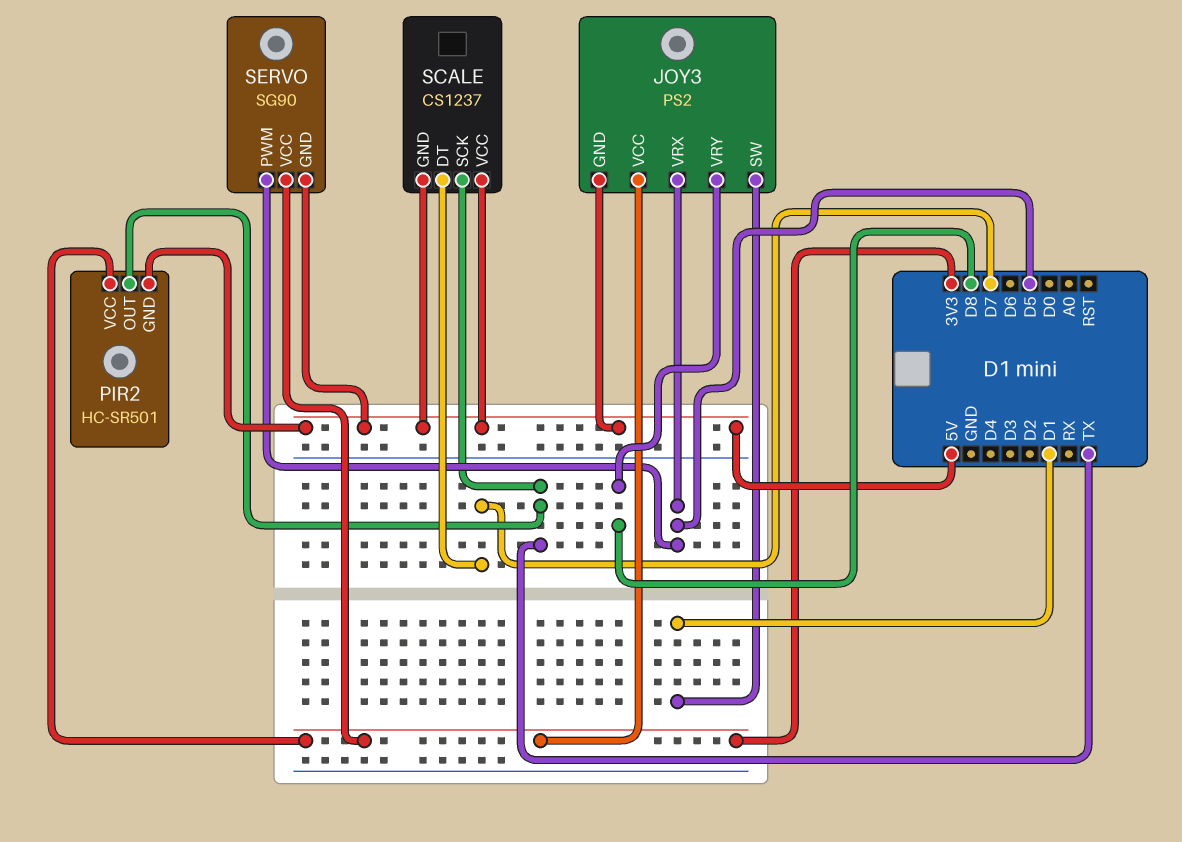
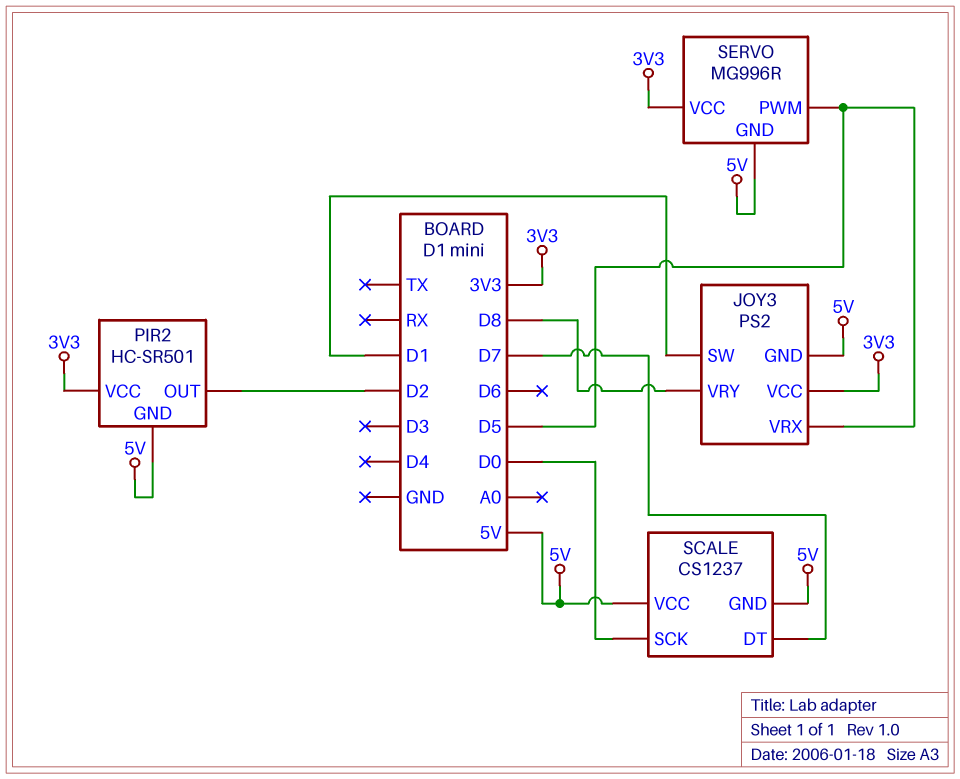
PIR2 pin OUT: TX -> D2
SCALE pin SCK: TX -> D0
SERVO: SG90 -> MG996R

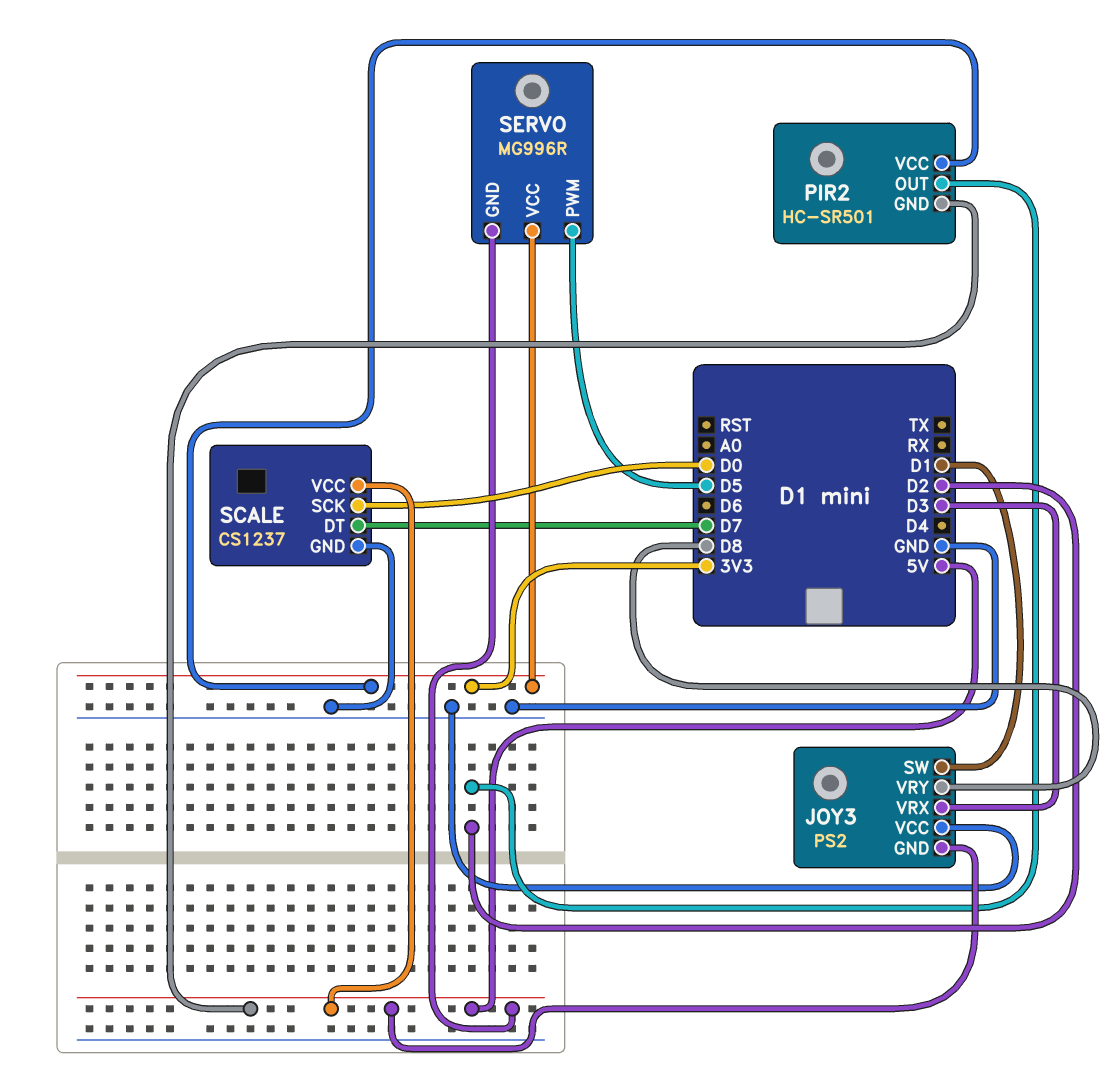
JOY3 pin VCC: 3V3 -> GND
JOY3 pin VRX: D5 -> D3
SCALE pin GND: 5V -> GND

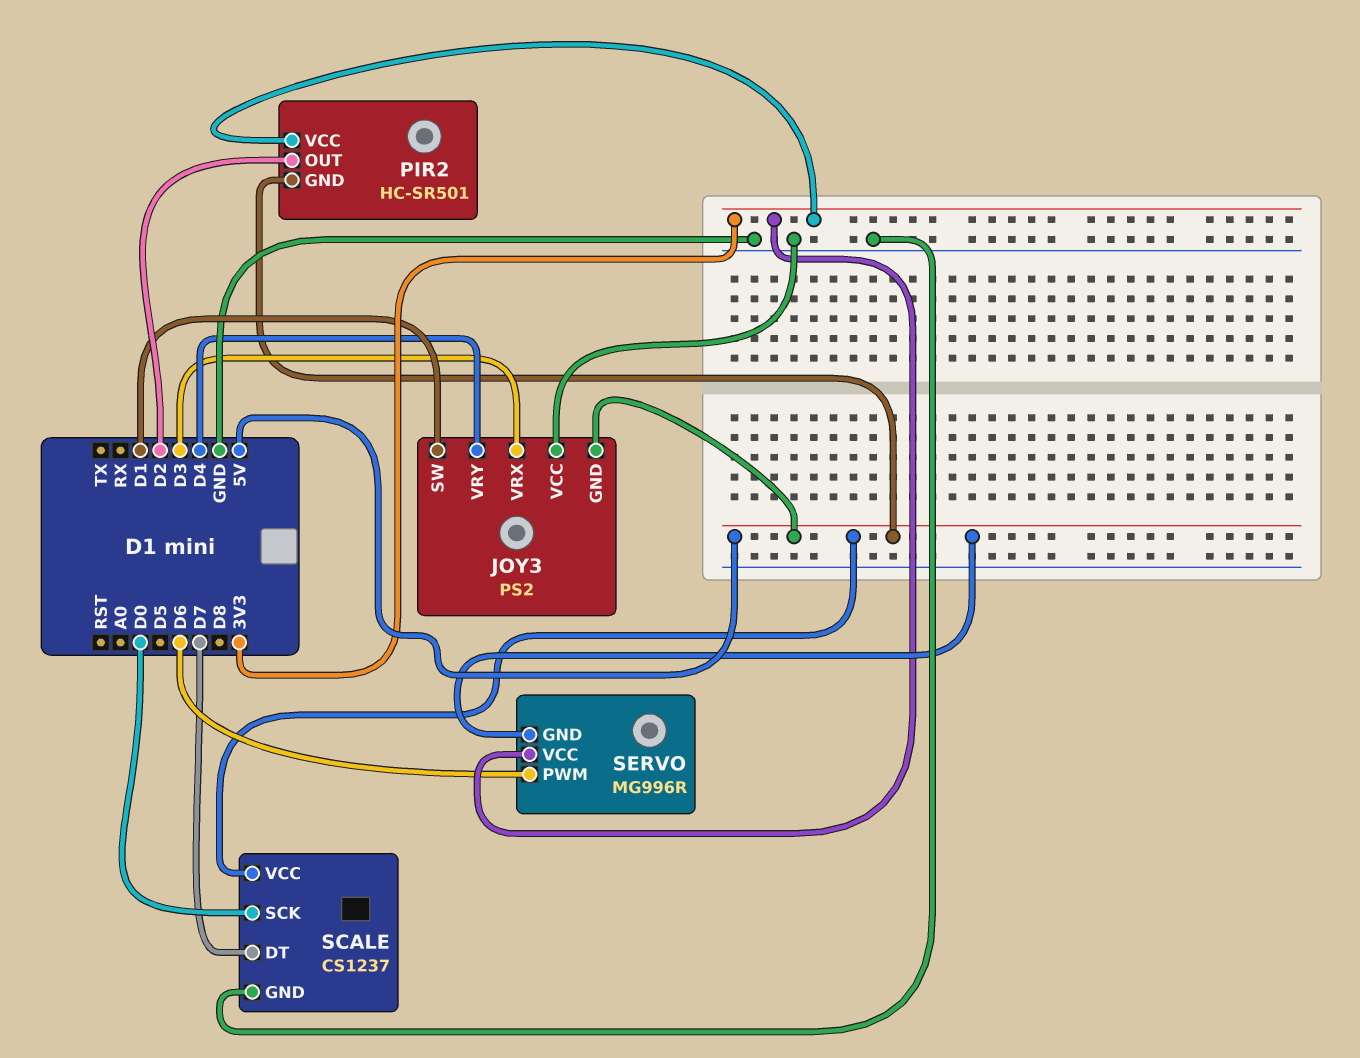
JOY3 pin VRY: D8 -> D4
SERVO pin PWM: D5 -> D6

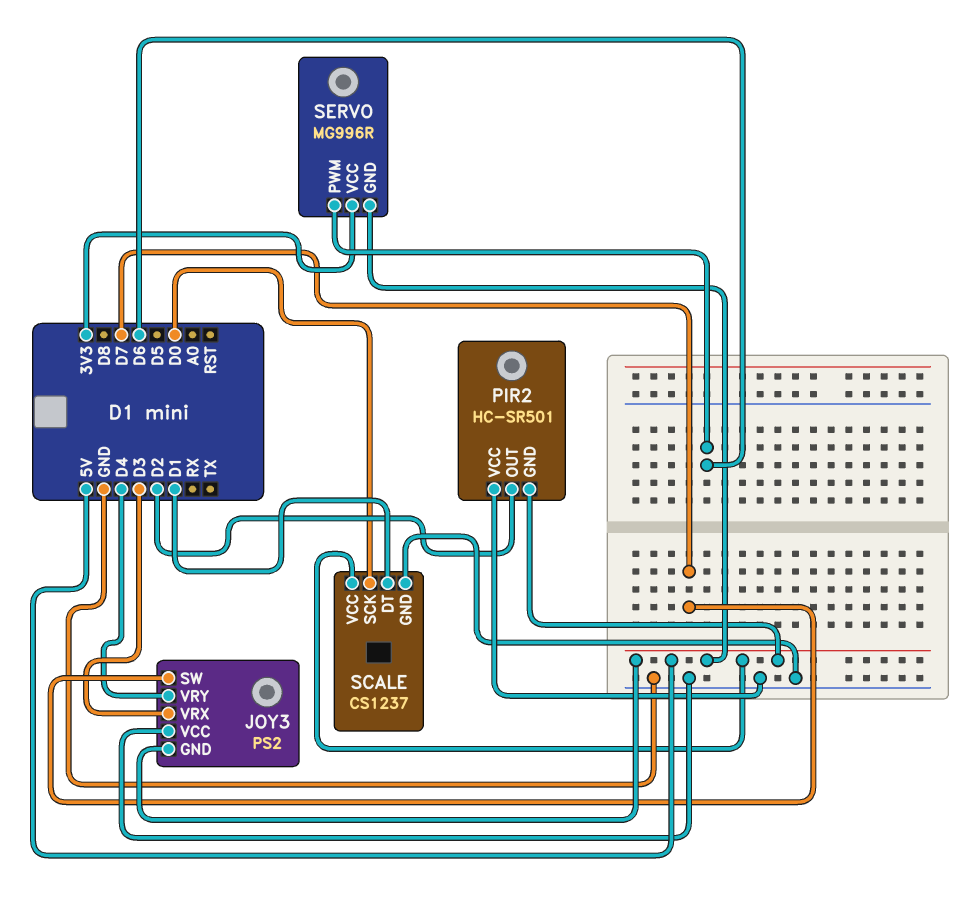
JOY3 pin SW: D1 -> D7
PIR2 pin VCC: 3V3 -> GND
SCALE pin DT: D7 -> D1

